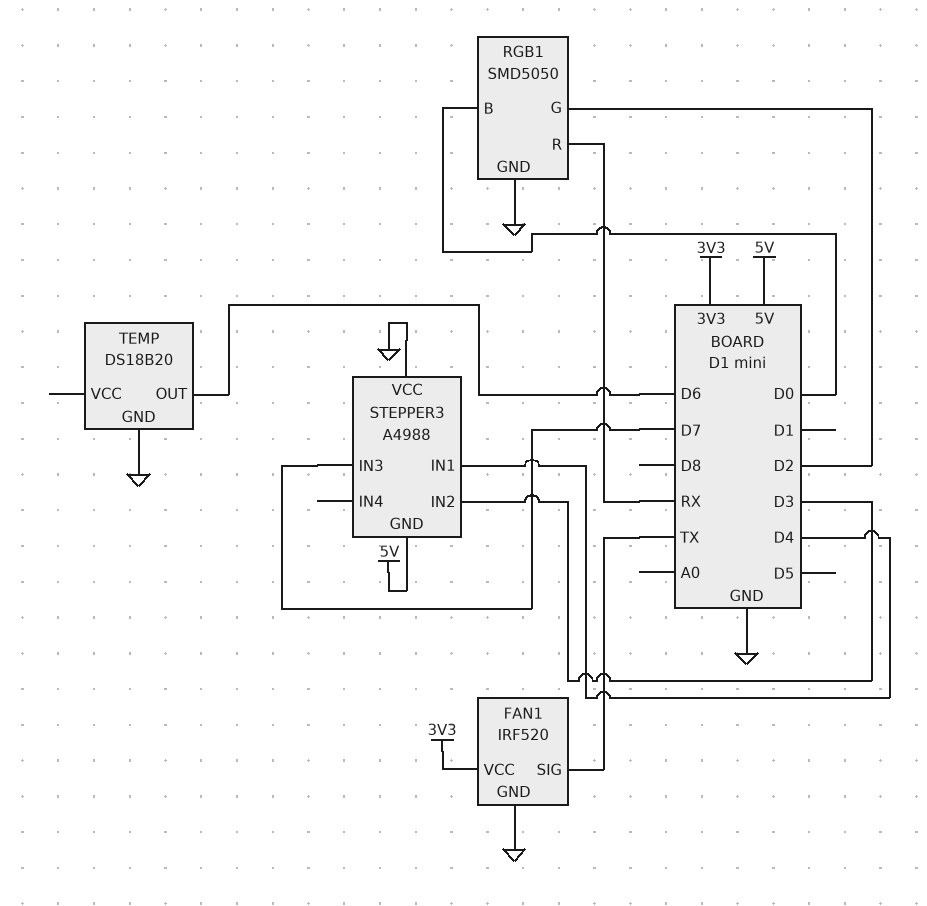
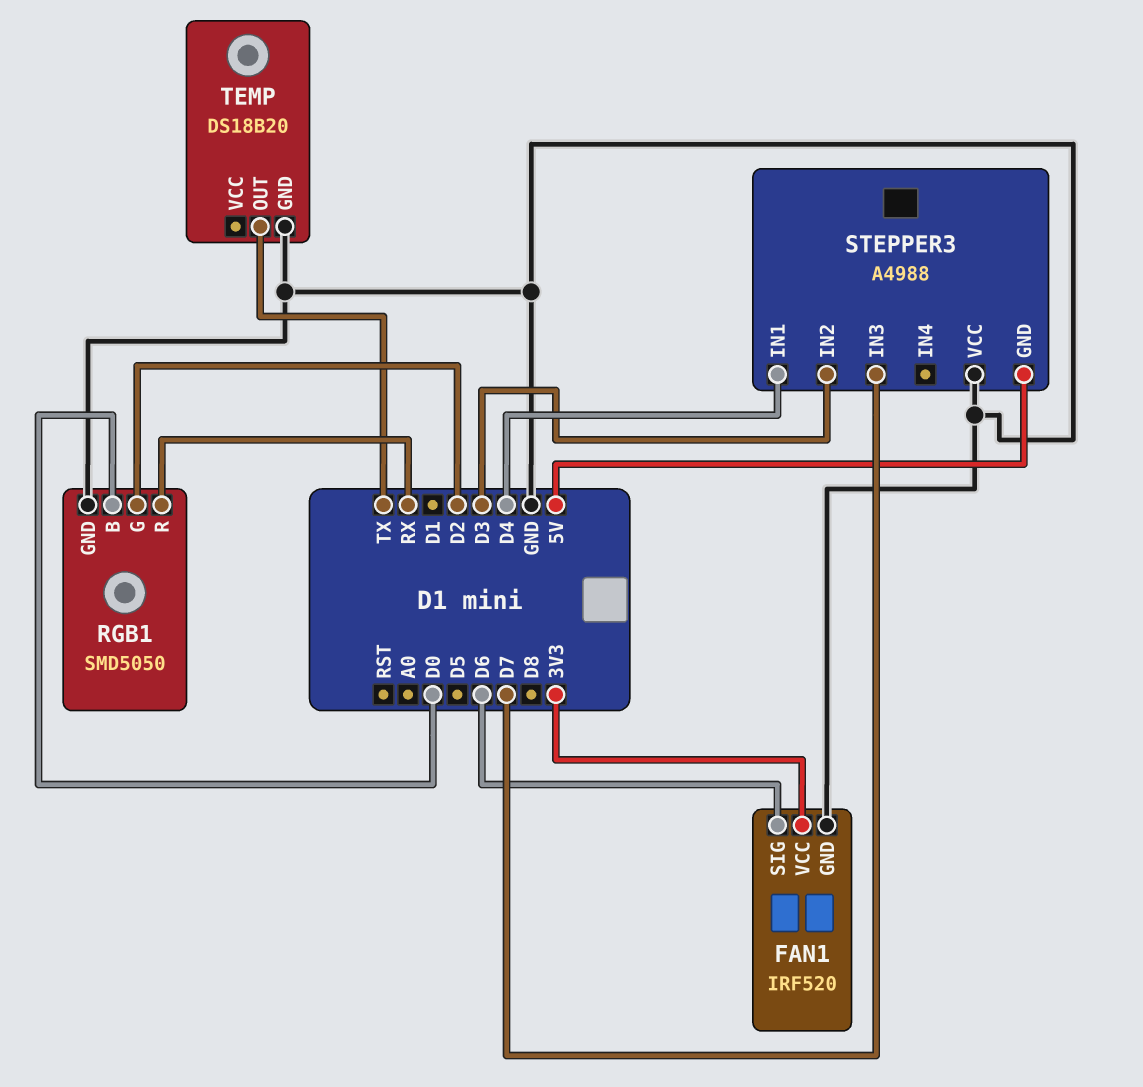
FAN1 pin SIG: TX -> D6
TEMP pin OUT: D6 -> TX

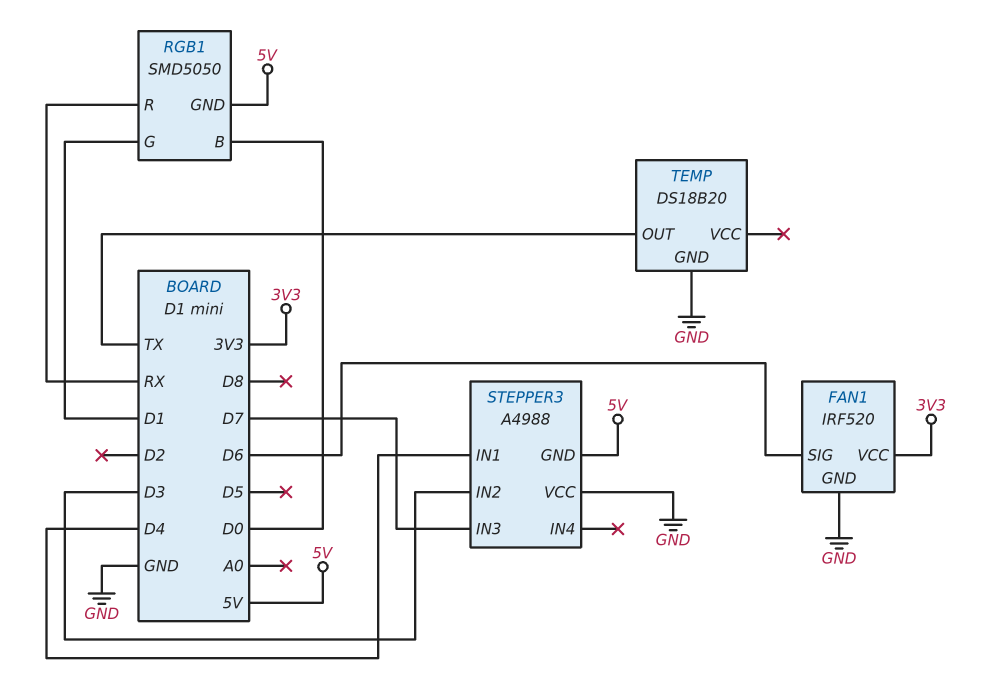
RGB1 pin G: D2 -> D1
RGB1 pin GND: GND -> 5V

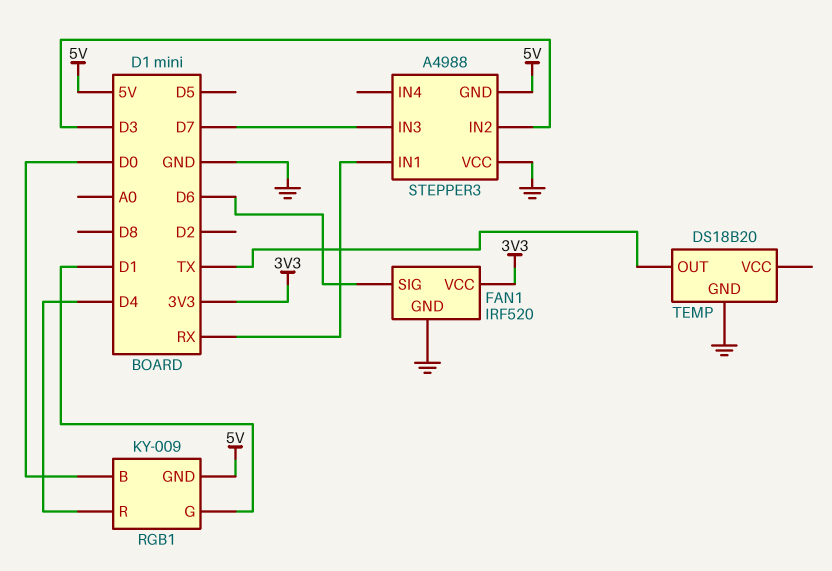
RGB1: SMD5050 -> KY-009
RGB1 pin R: RX -> D4
STEPPER3 pin IN1: D4 -> RX

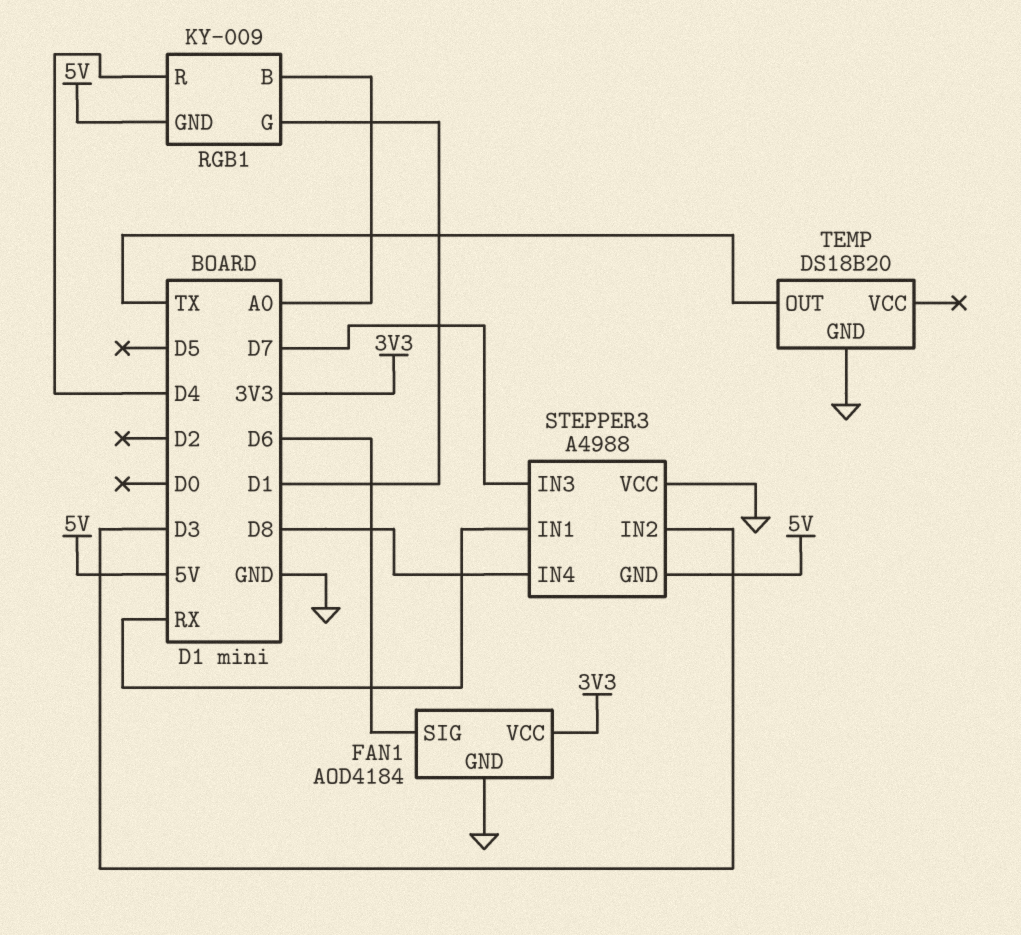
FAN1: IRF520 -> AOD4184
RGB1 pin B: D0 -> A0
STEPPER3 pin IN4: none -> D8

